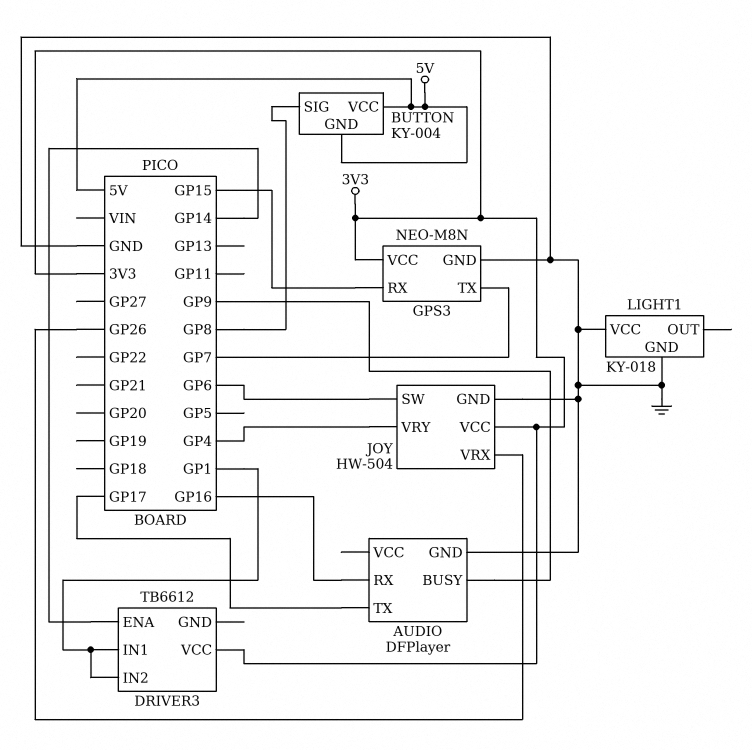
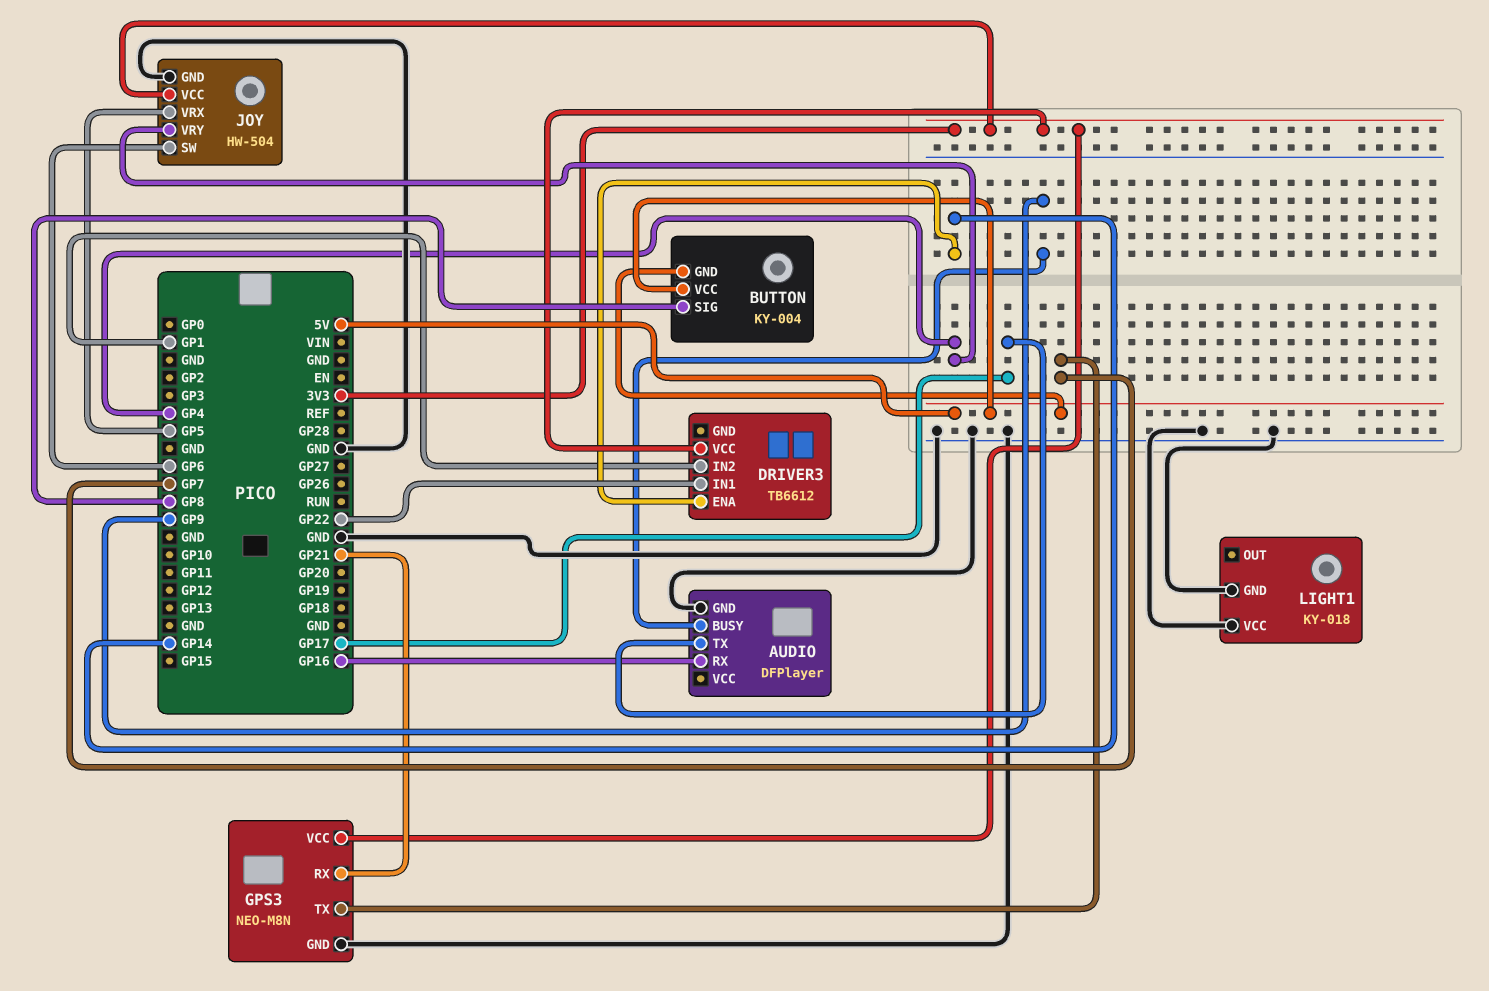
DRIVER3 pin IN1: GP1 -> GP22
GPS3 pin RX: GP15 -> GP21
JOY pin VRX: GP26 -> GP5

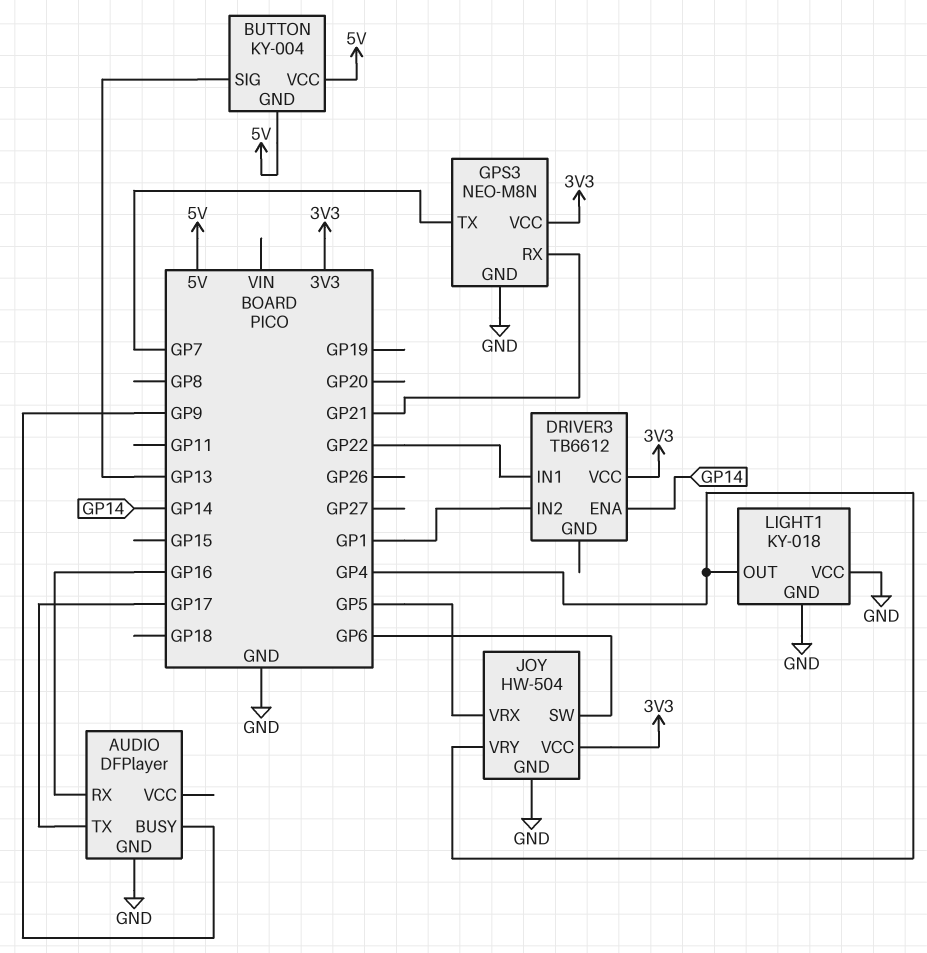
BUTTON pin SIG: GP8 -> GP13
LIGHT1 pin OUT: none -> GP4

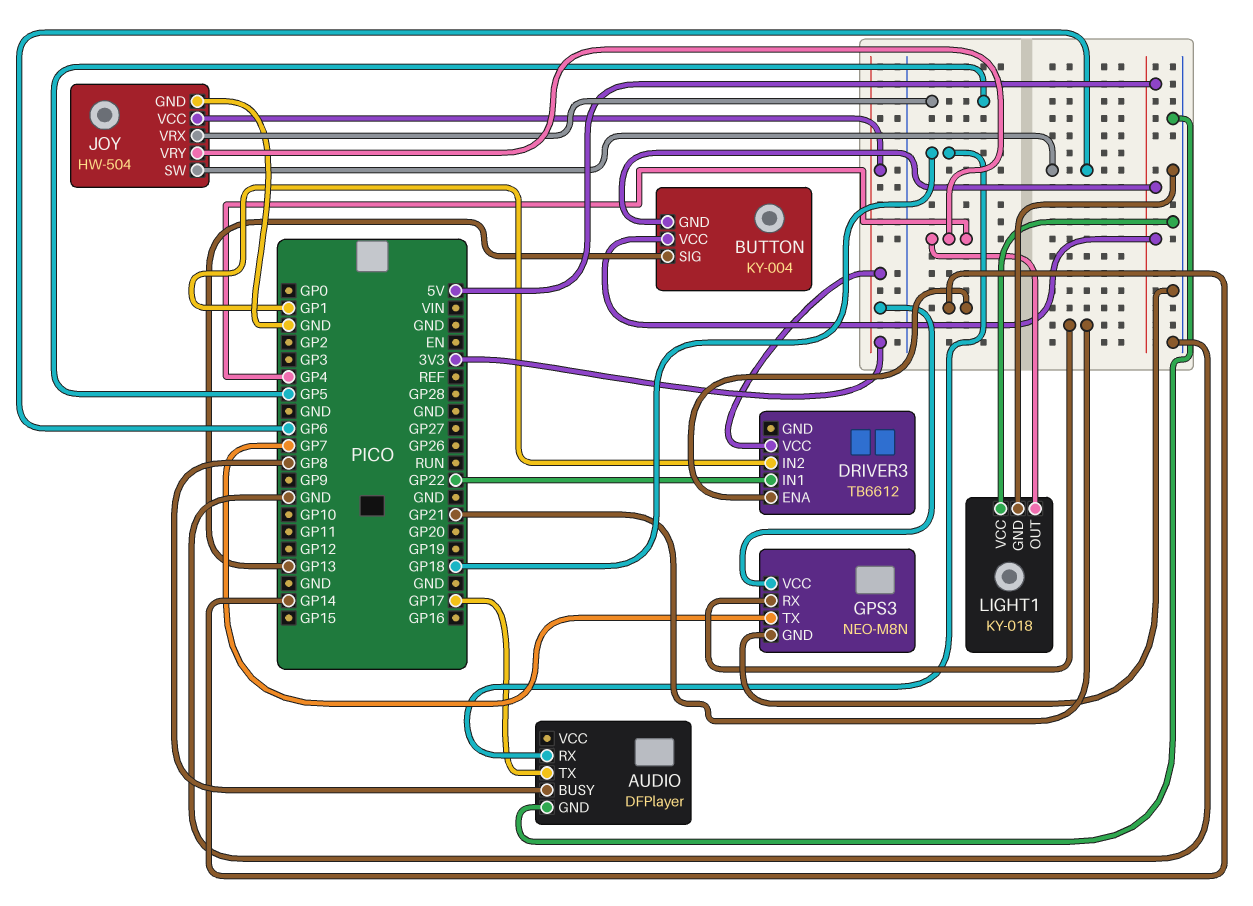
AUDIO pin BUSY: GP9 -> GP8
AUDIO pin RX: GP16 -> GP18

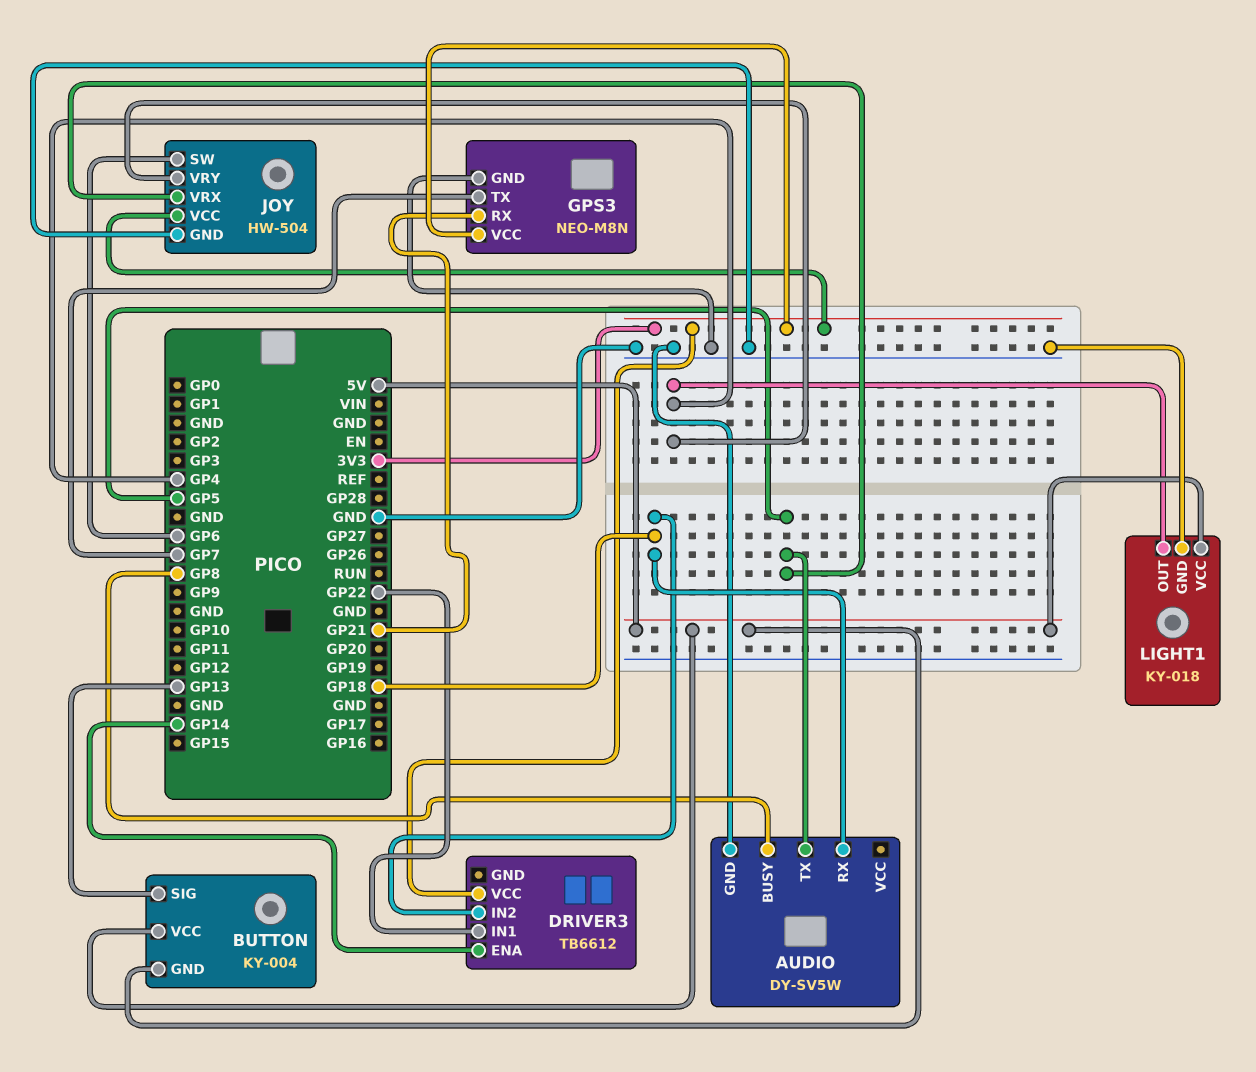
AUDIO: DFPlayer -> DY-SV5W
AUDIO pin TX: GP17 -> GP5
DRIVER3 pin IN2: GP1 -> GP18
LIGHT1 pin VCC: GND -> 5V

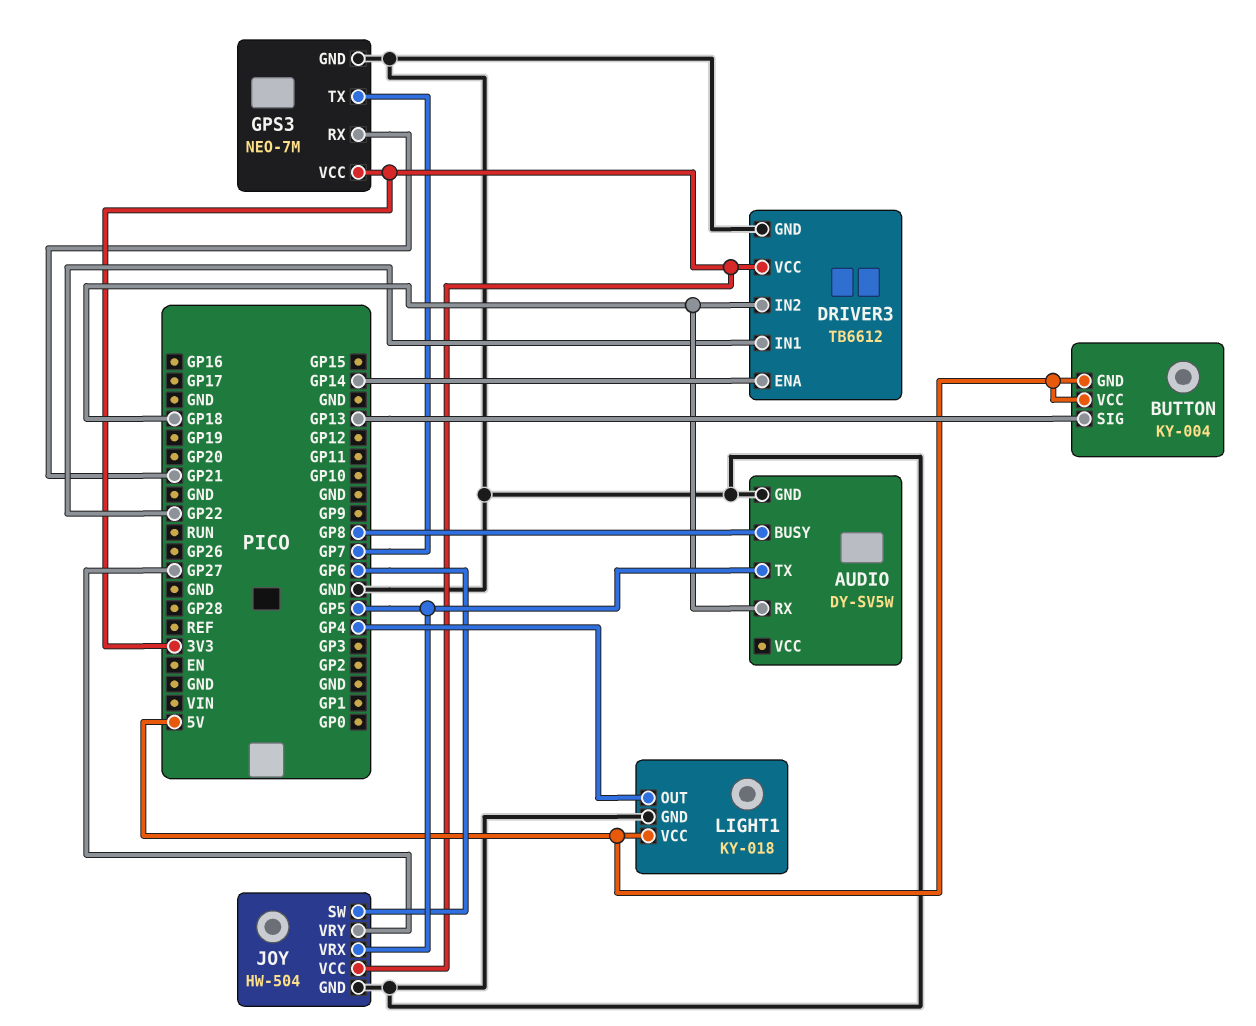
DRIVER3 pin GND: none -> GND
GPS3: NEO-M8N -> NEO-7M
JOY pin VRY: GP4 -> GP27

